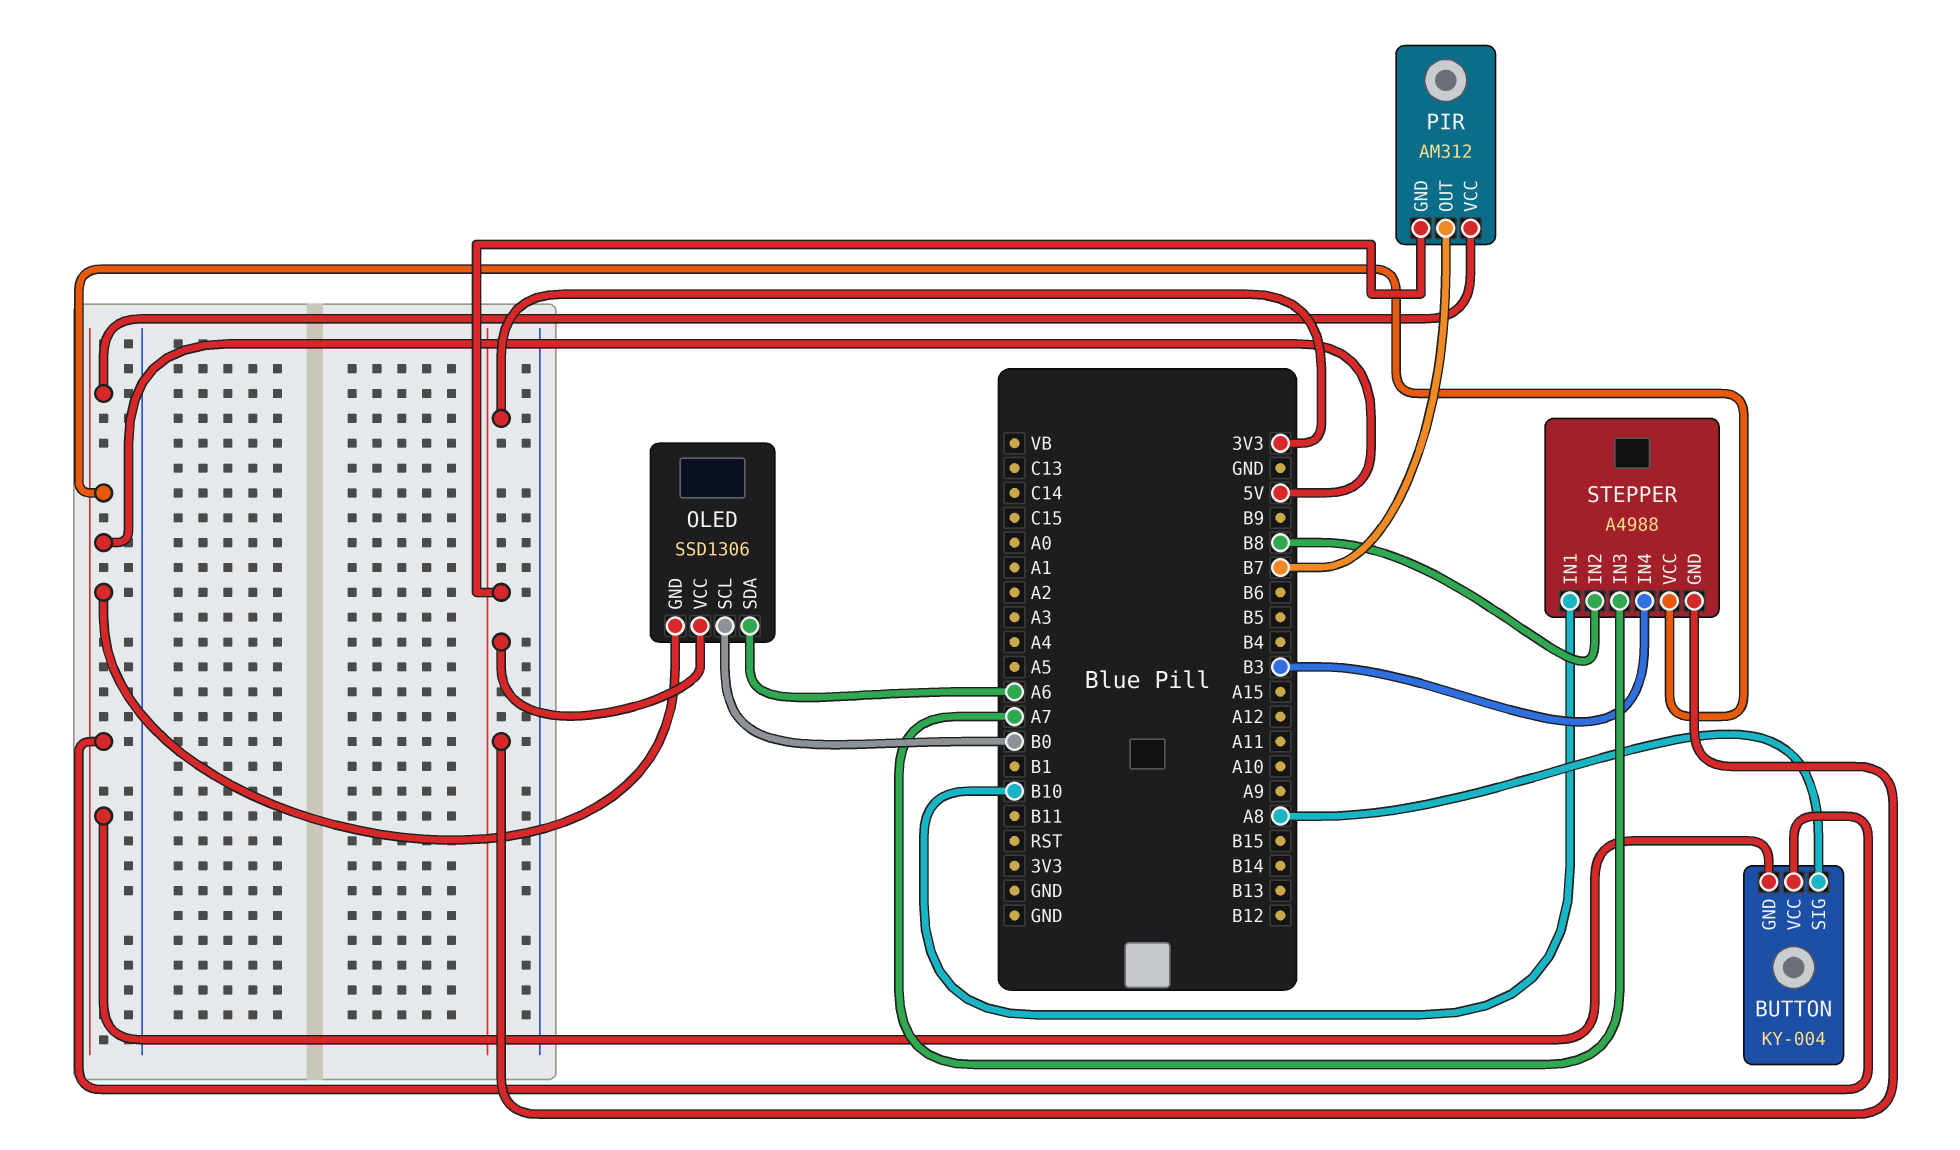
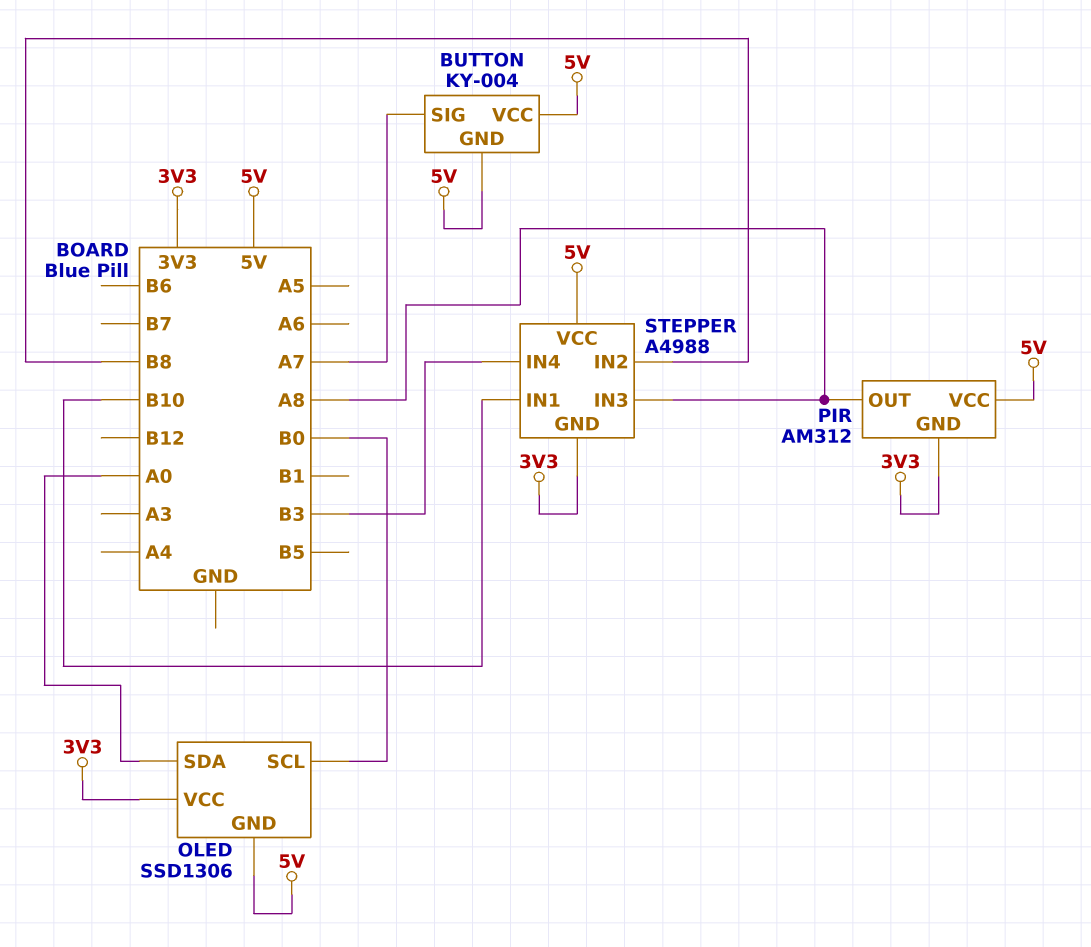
BUTTON pin SIG: A8 -> A7
OLED pin SDA: A6 -> A0
PIR pin OUT: B7 -> A8
STEPPER pin IN3: A7 -> A8

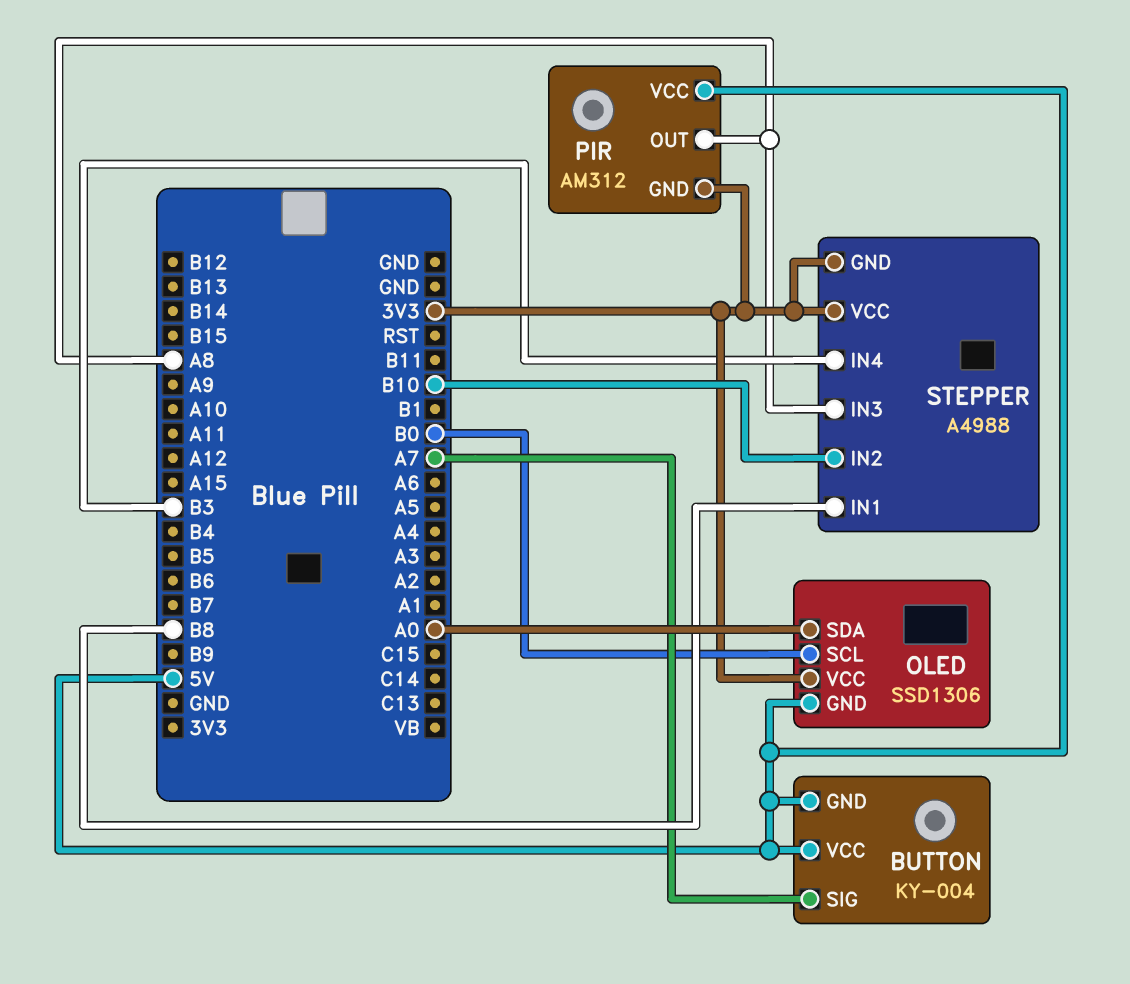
STEPPER pin IN1: B10 -> B8
STEPPER pin IN2: B8 -> B10
STEPPER pin VCC: 5V -> 3V3

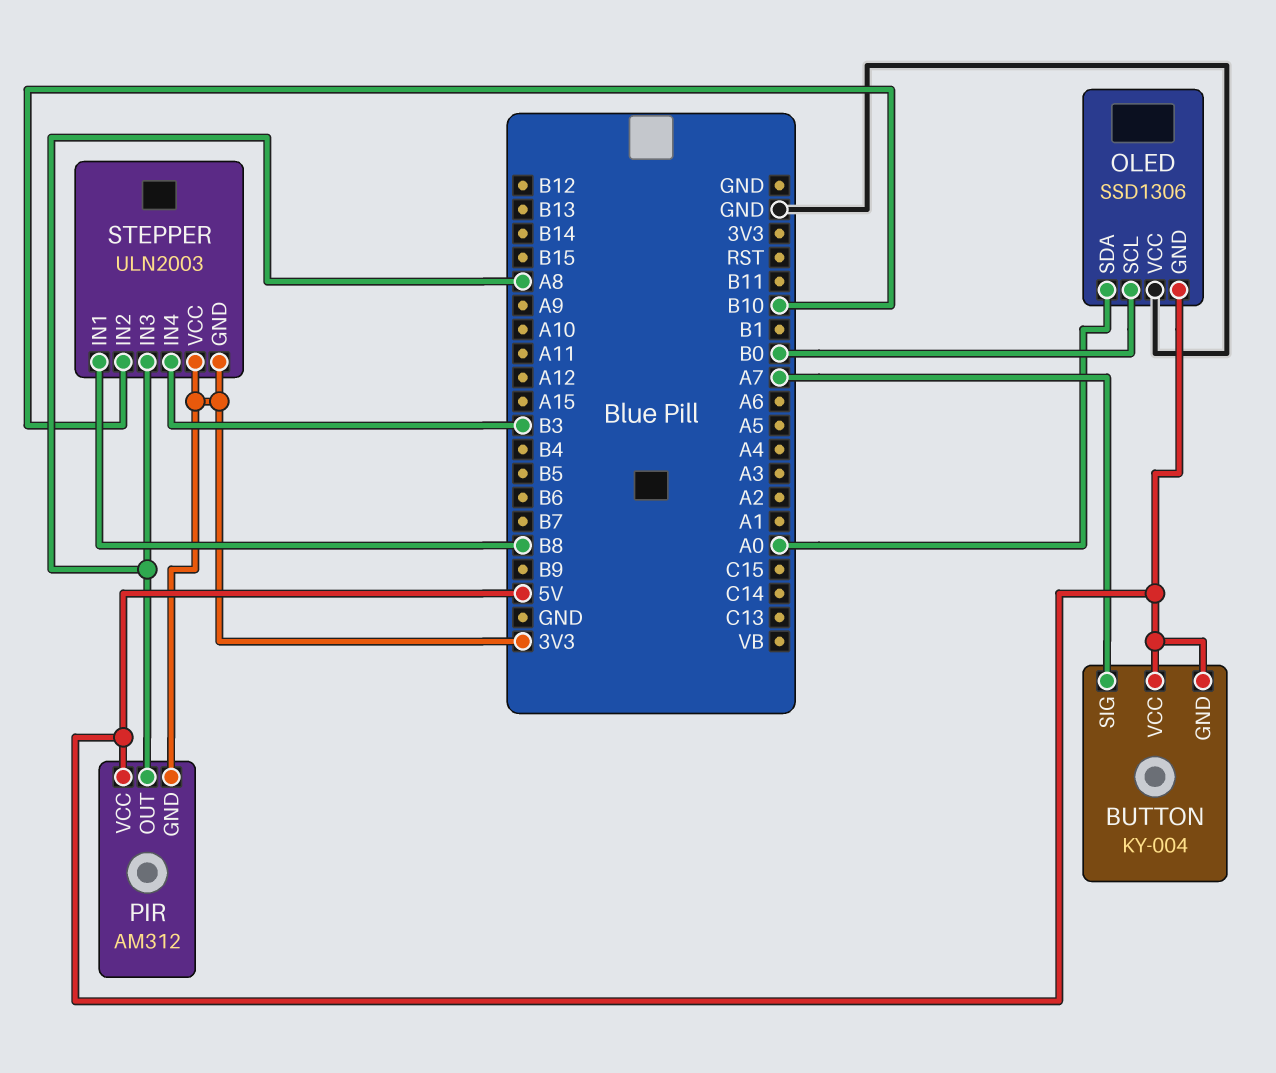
OLED pin VCC: 3V3 -> GND
STEPPER: A4988 -> ULN2003

